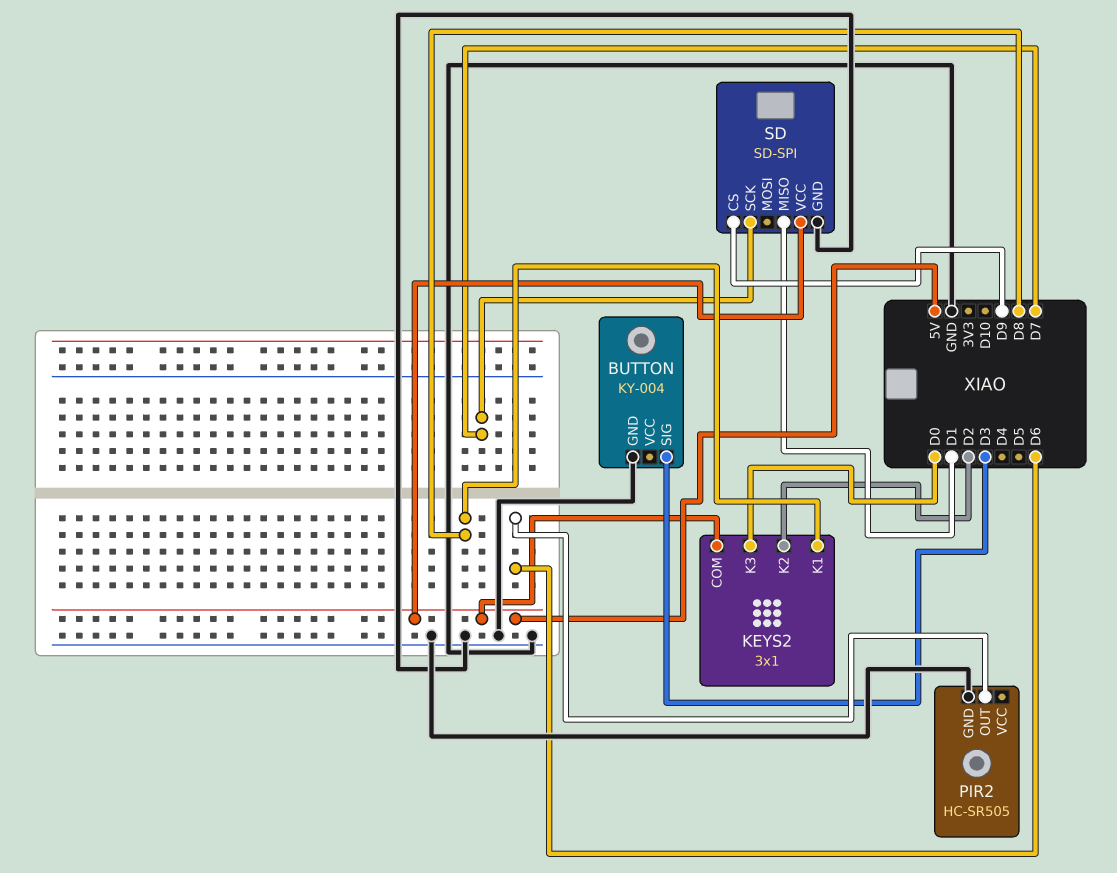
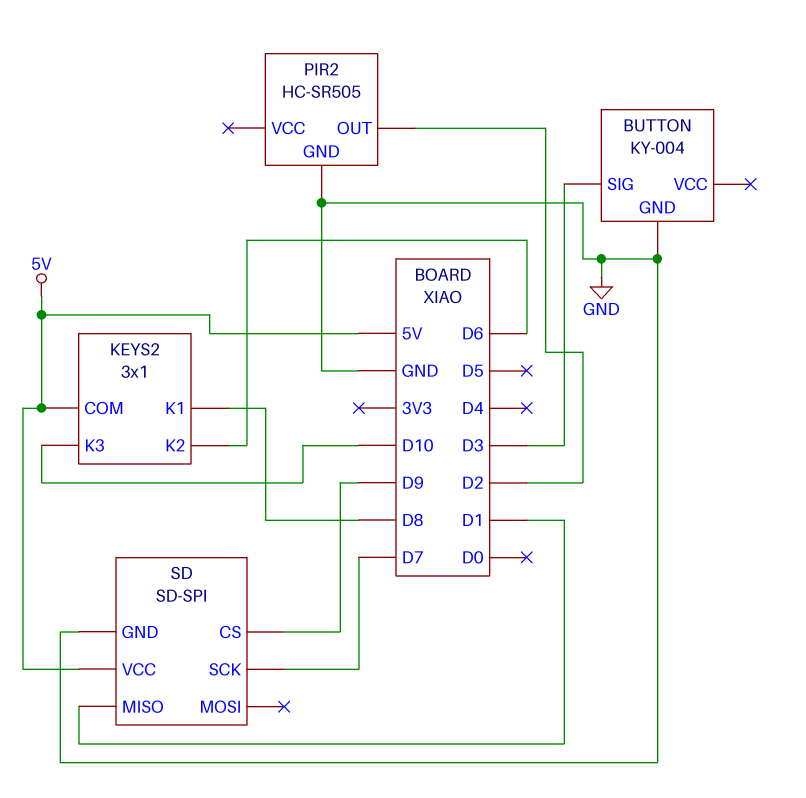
KEYS2 pin K2: D2 -> D6
KEYS2 pin K3: D0 -> D10
PIR2 pin OUT: D6 -> D2

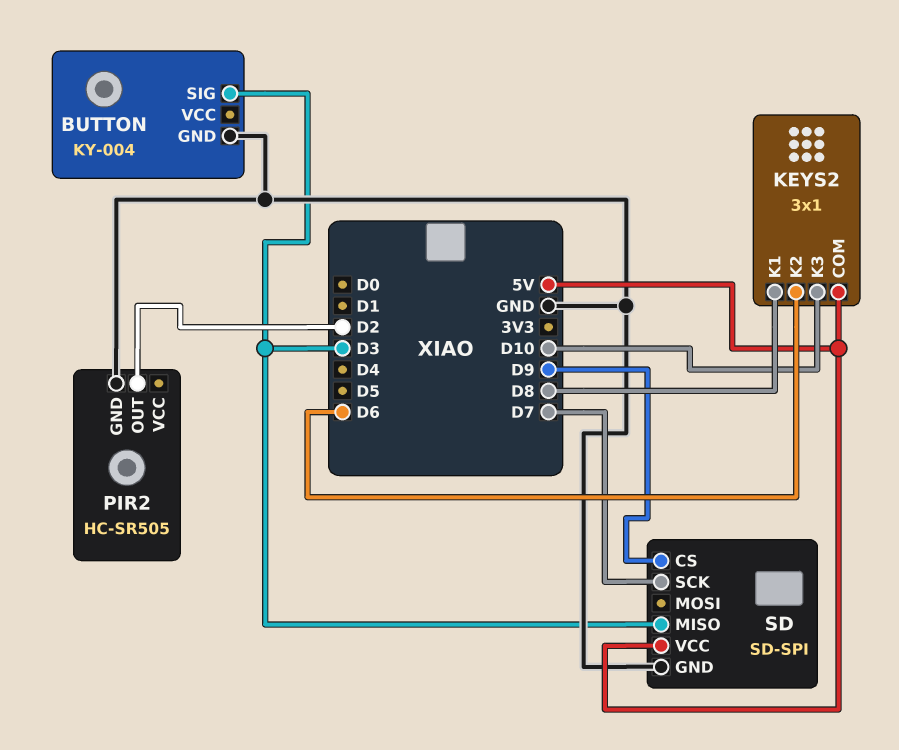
SD pin MISO: D1 -> D3

